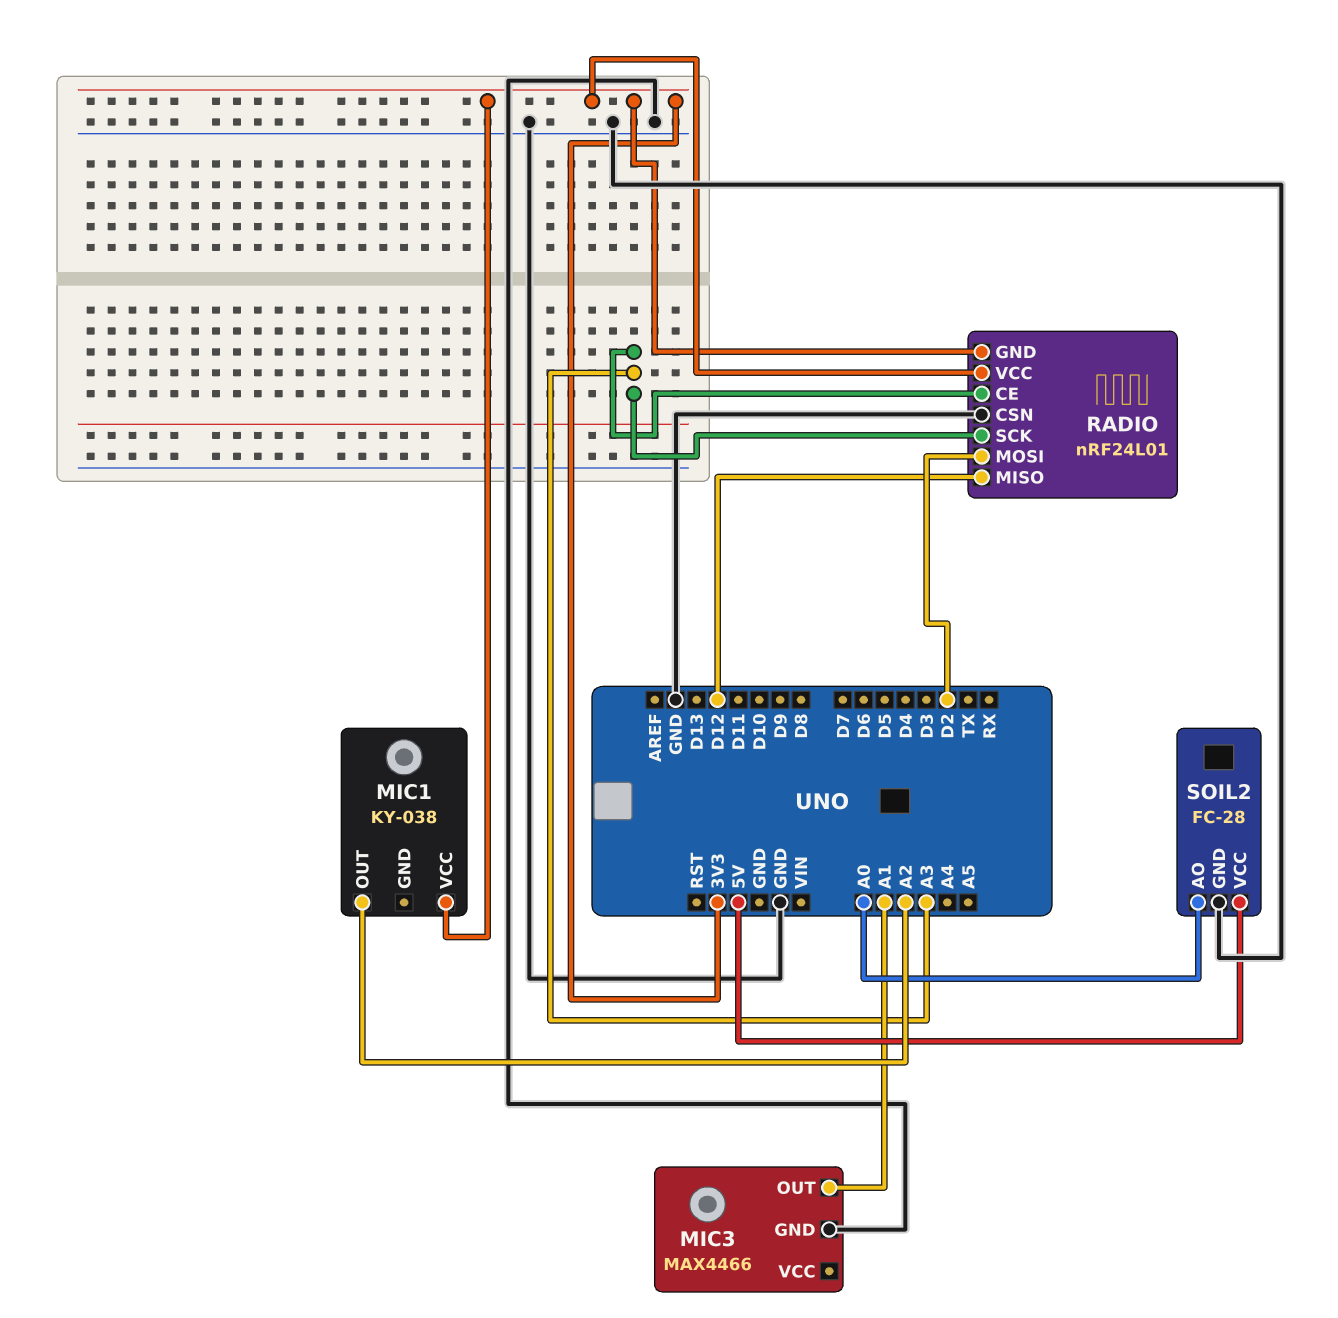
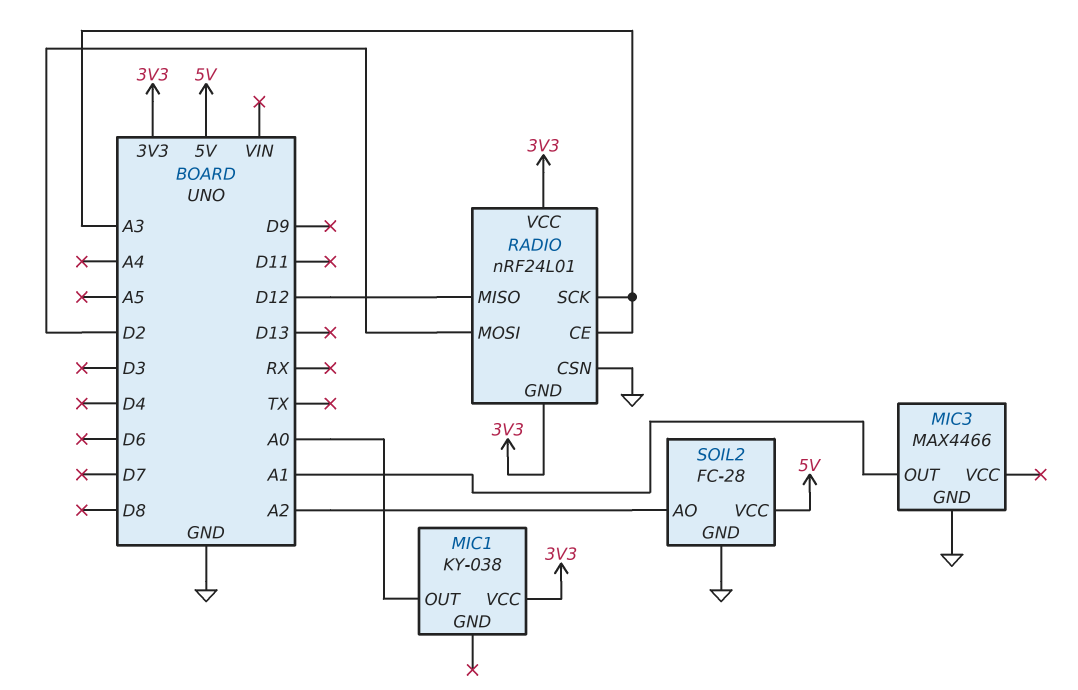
MIC1 pin OUT: A2 -> A0
SOIL2 pin AO: A0 -> A2

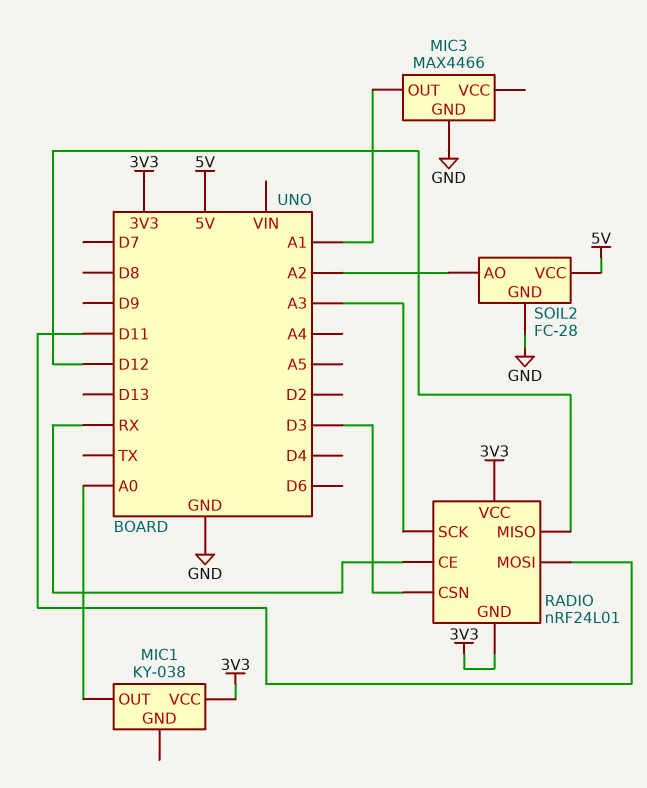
RADIO pin CE: A3 -> RX
RADIO pin CSN: GND -> D3
RADIO pin MOSI: D2 -> D11

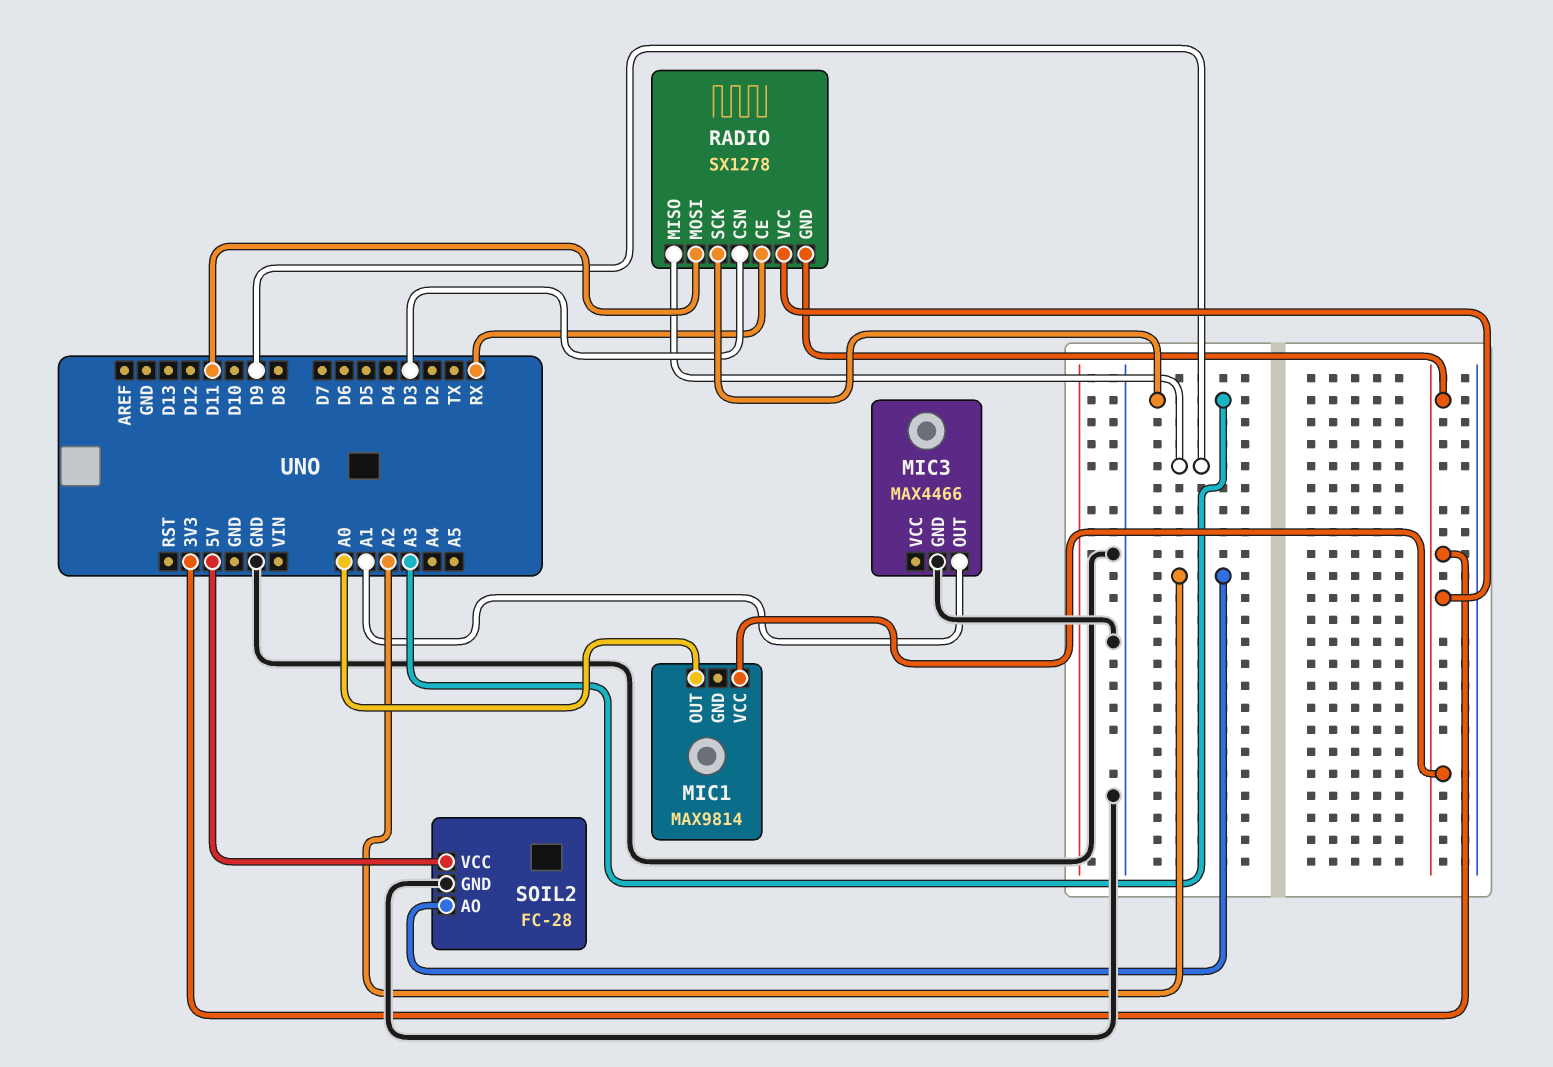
MIC1: KY-038 -> MAX9814
RADIO: nRF24L01 -> SX1278
RADIO pin MISO: D12 -> D9

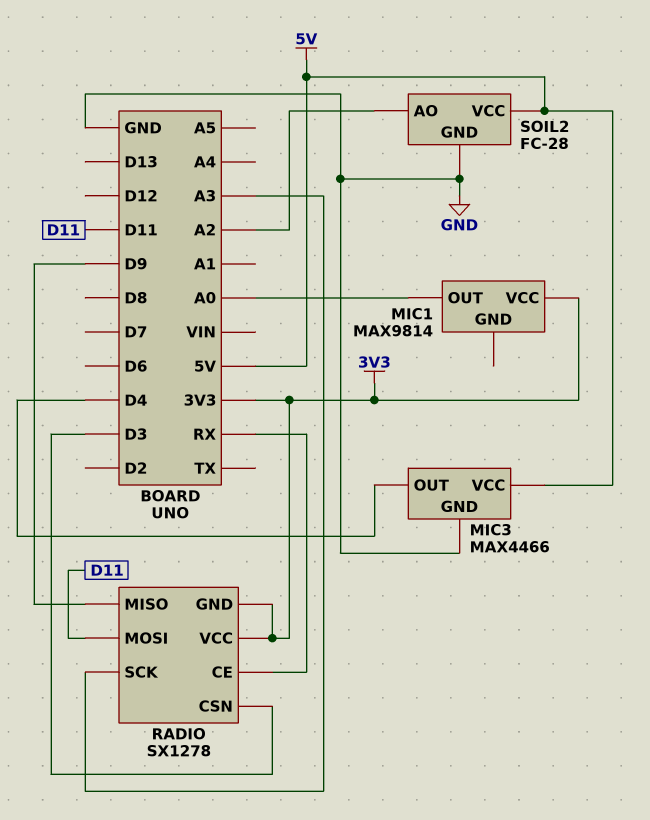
MIC3 pin OUT: A1 -> D4
MIC3 pin VCC: none -> 5V

